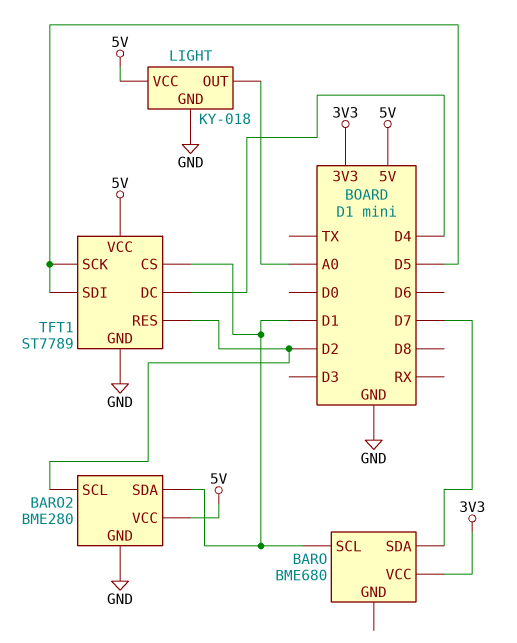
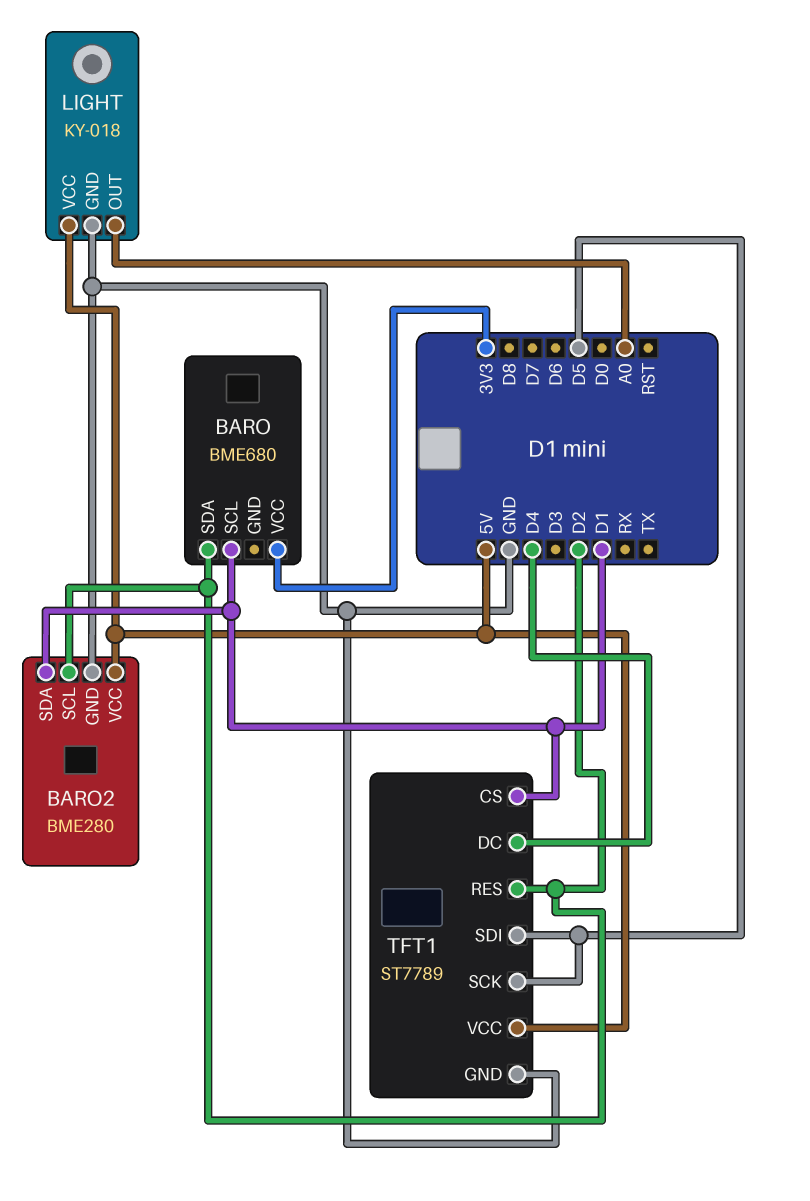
BARO pin SDA: D7 -> D2

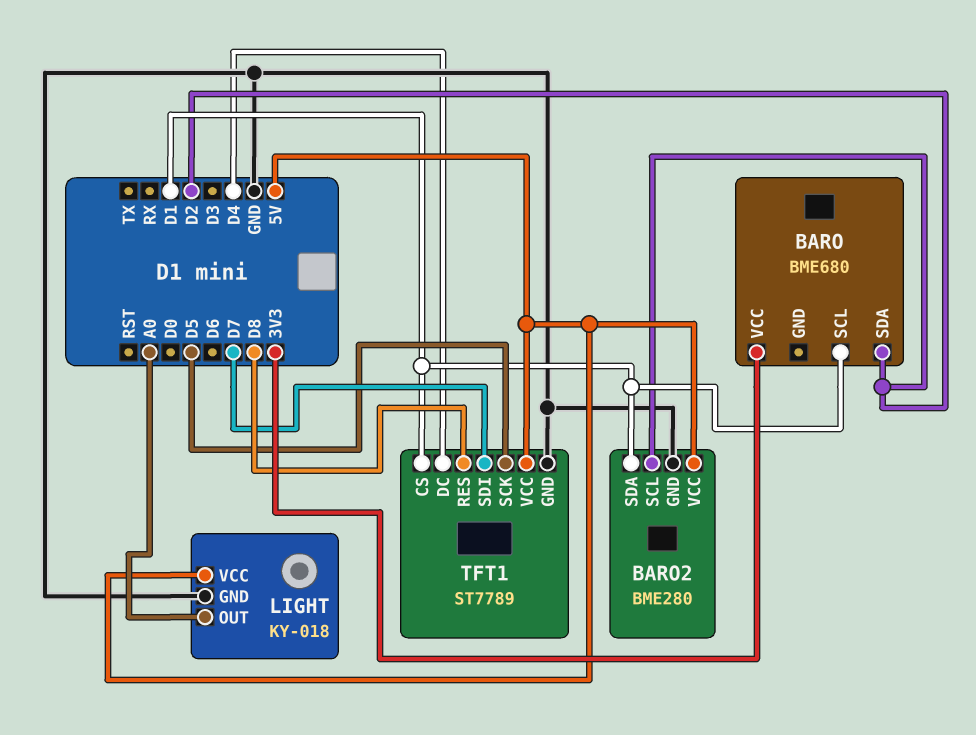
TFT1 pin RES: D2 -> D8
TFT1 pin SDI: D5 -> D7

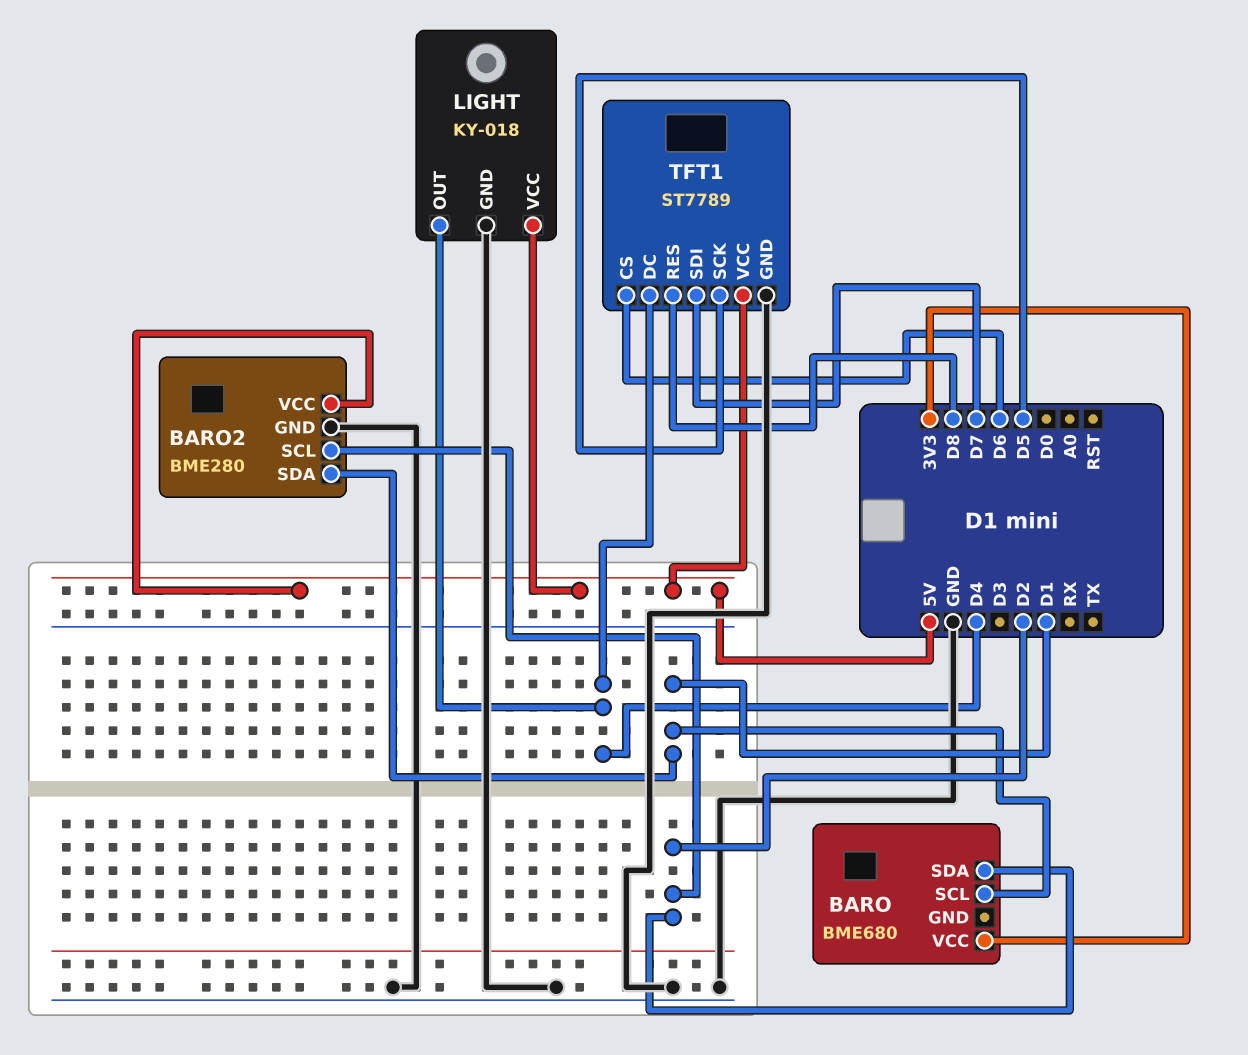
LIGHT pin OUT: A0 -> D4
TFT1 pin CS: D1 -> D6

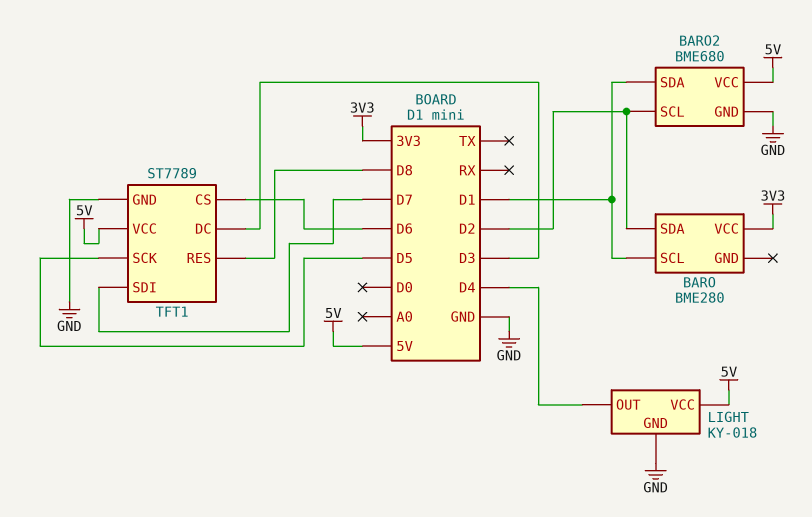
BARO: BME680 -> BME280
BARO2: BME280 -> BME680
TFT1 pin DC: D4 -> D3

